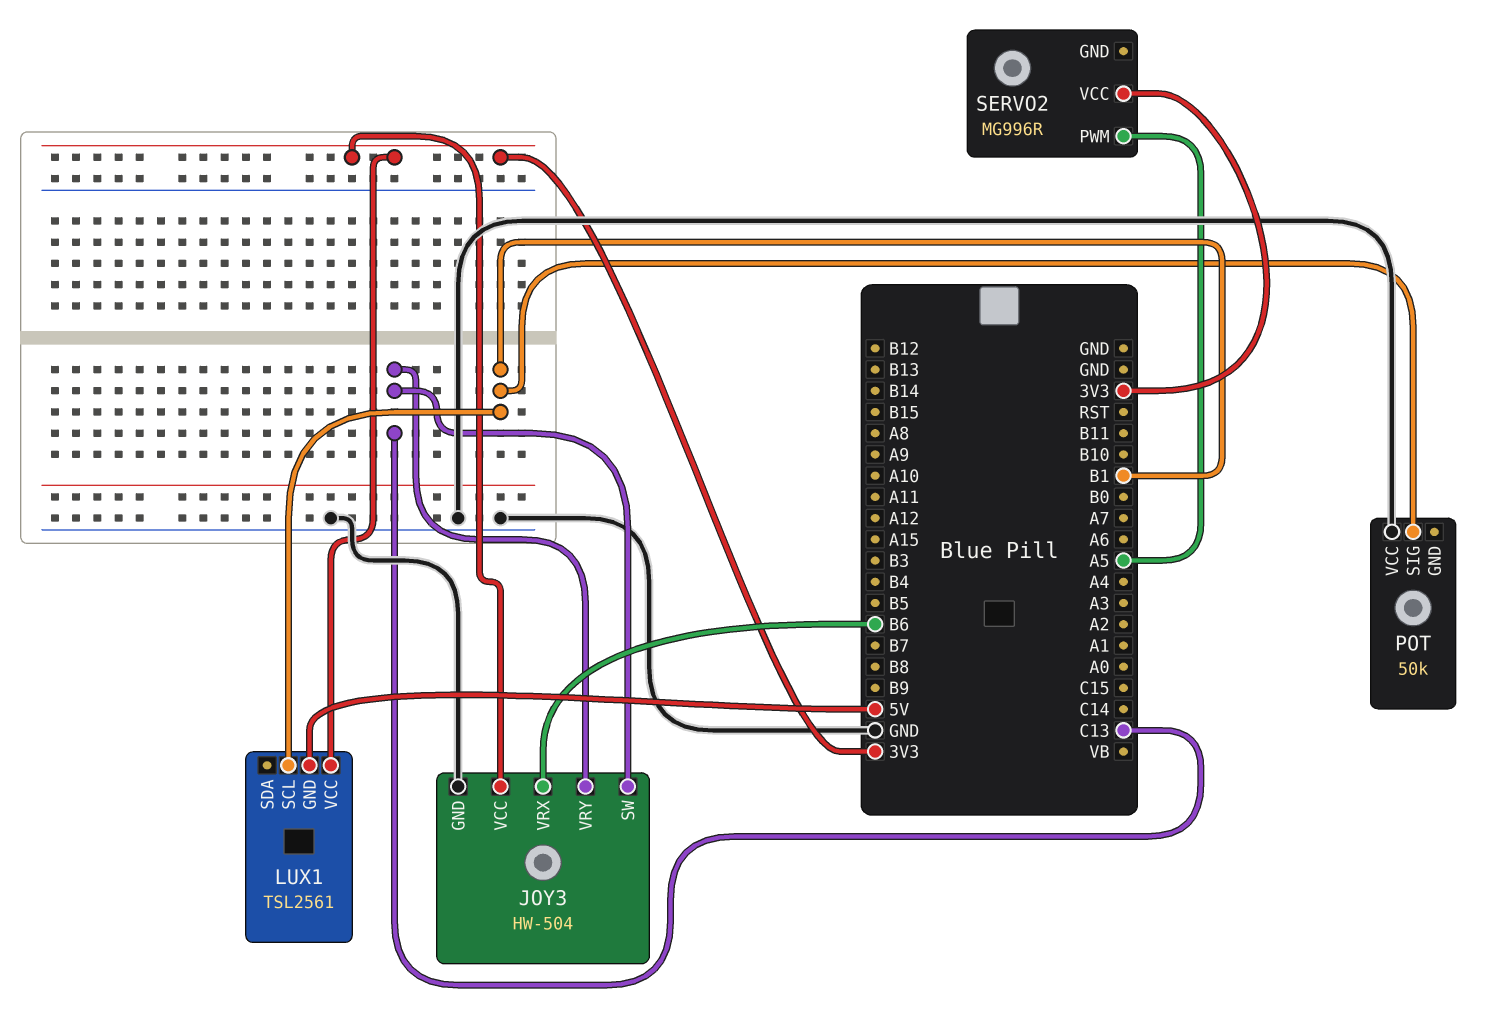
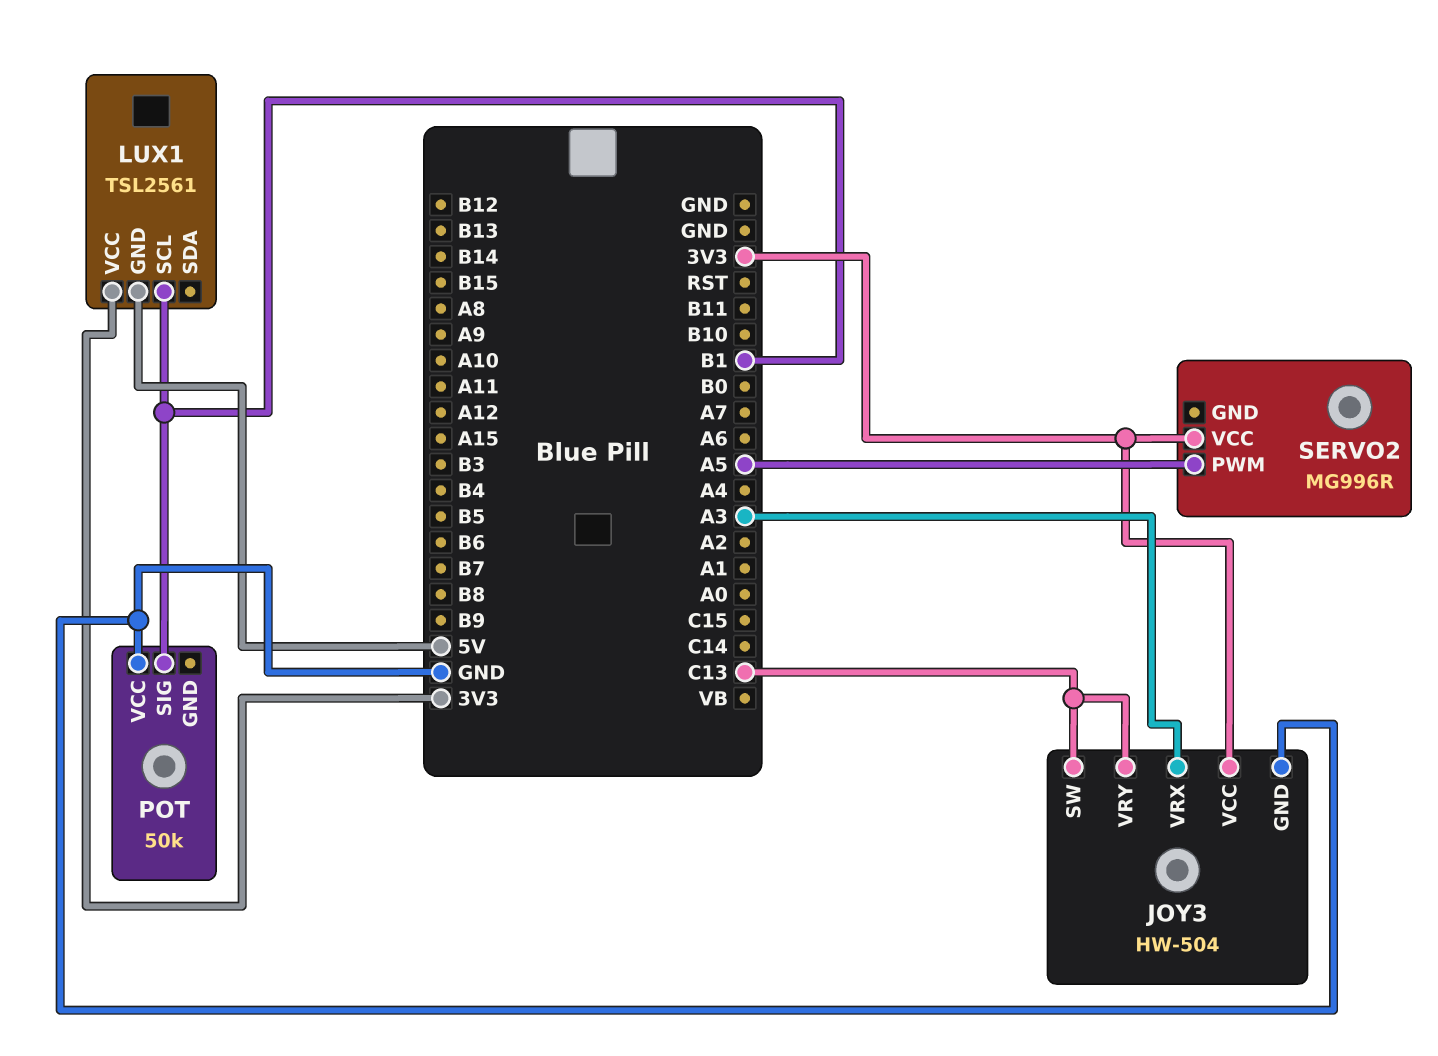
JOY3 pin VRX: B6 -> A3

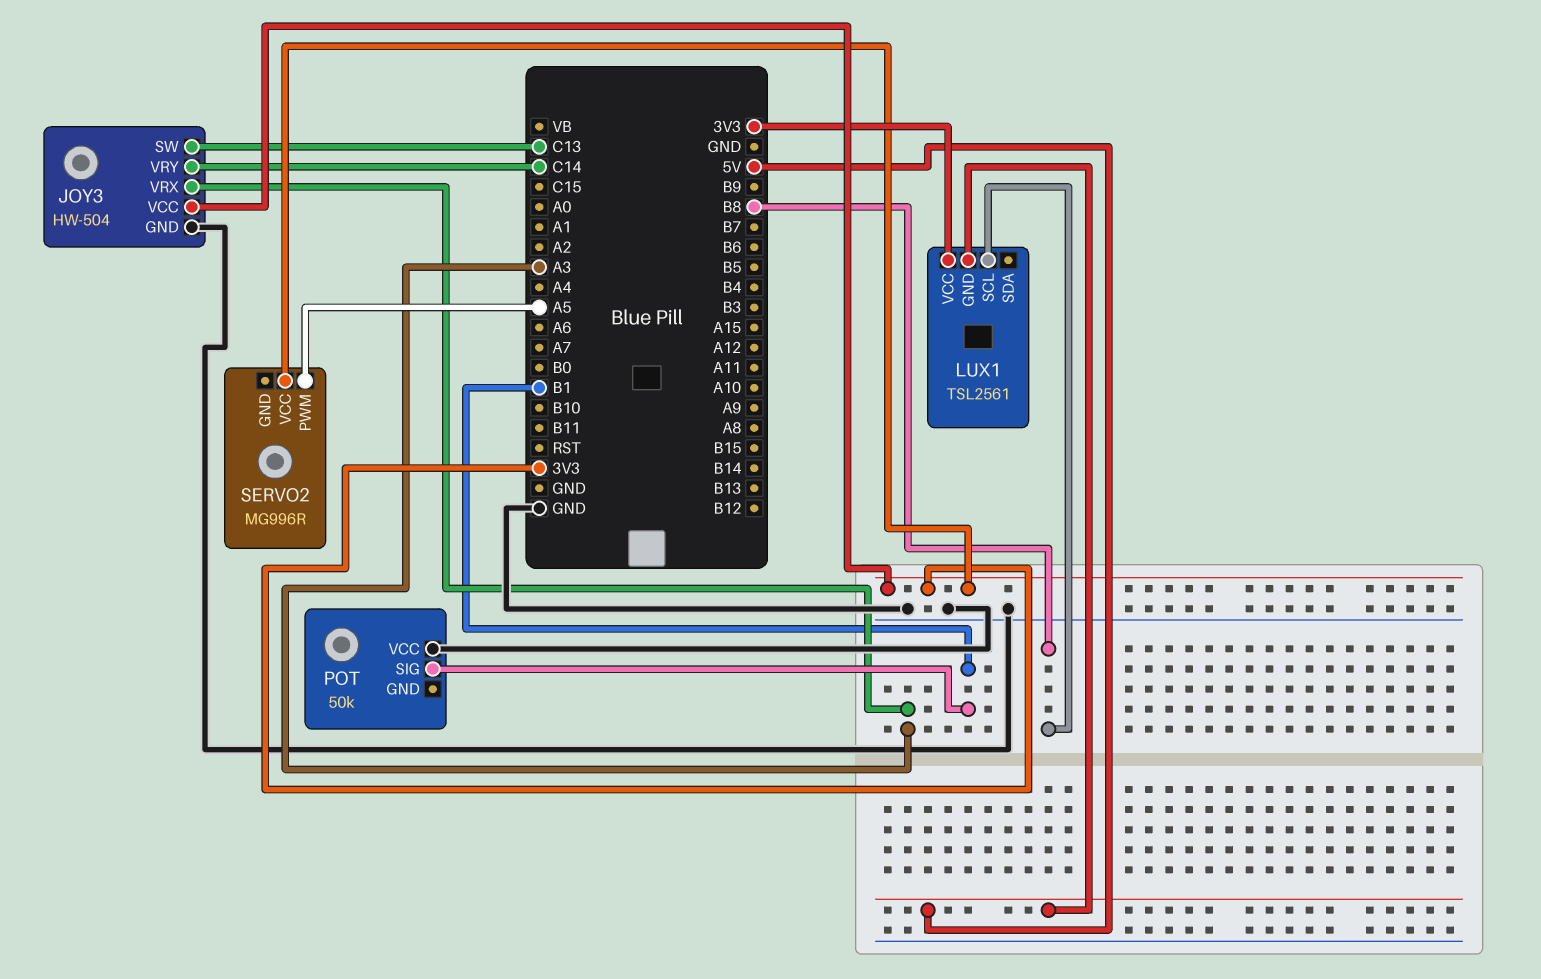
JOY3 pin VRY: C13 -> C14
LUX1 pin SCL: B1 -> B8

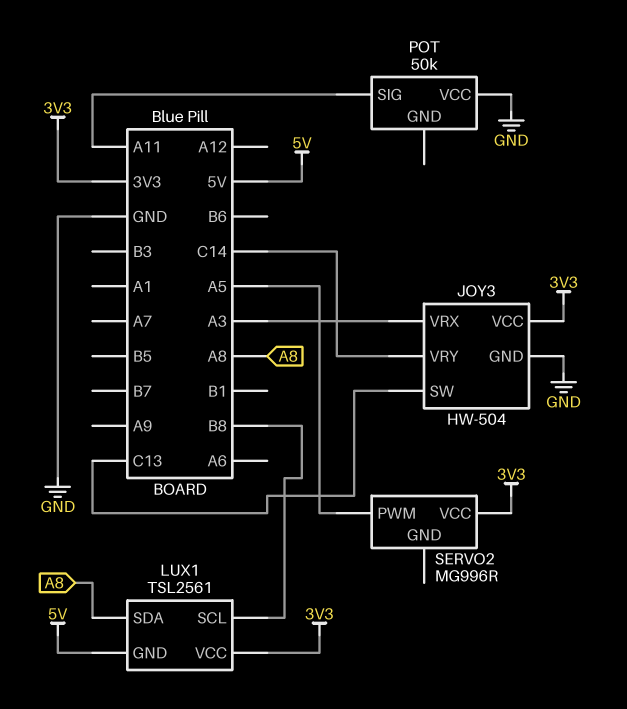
LUX1 pin SDA: none -> A8
POT pin SIG: B1 -> A11

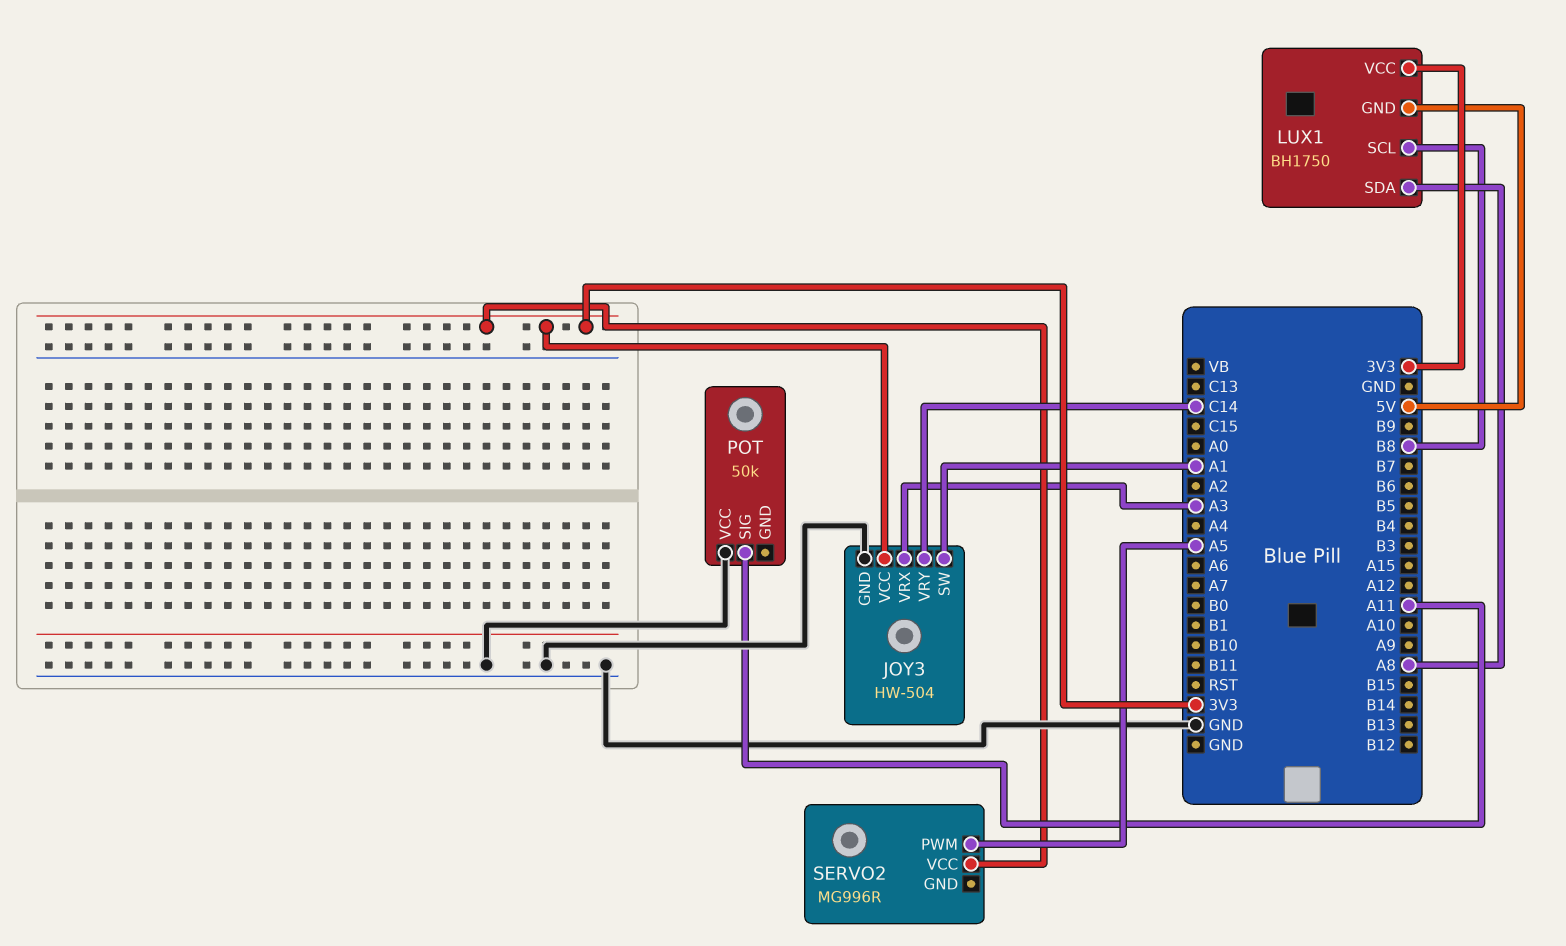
JOY3 pin SW: C13 -> A1
LUX1: TSL2561 -> BH1750

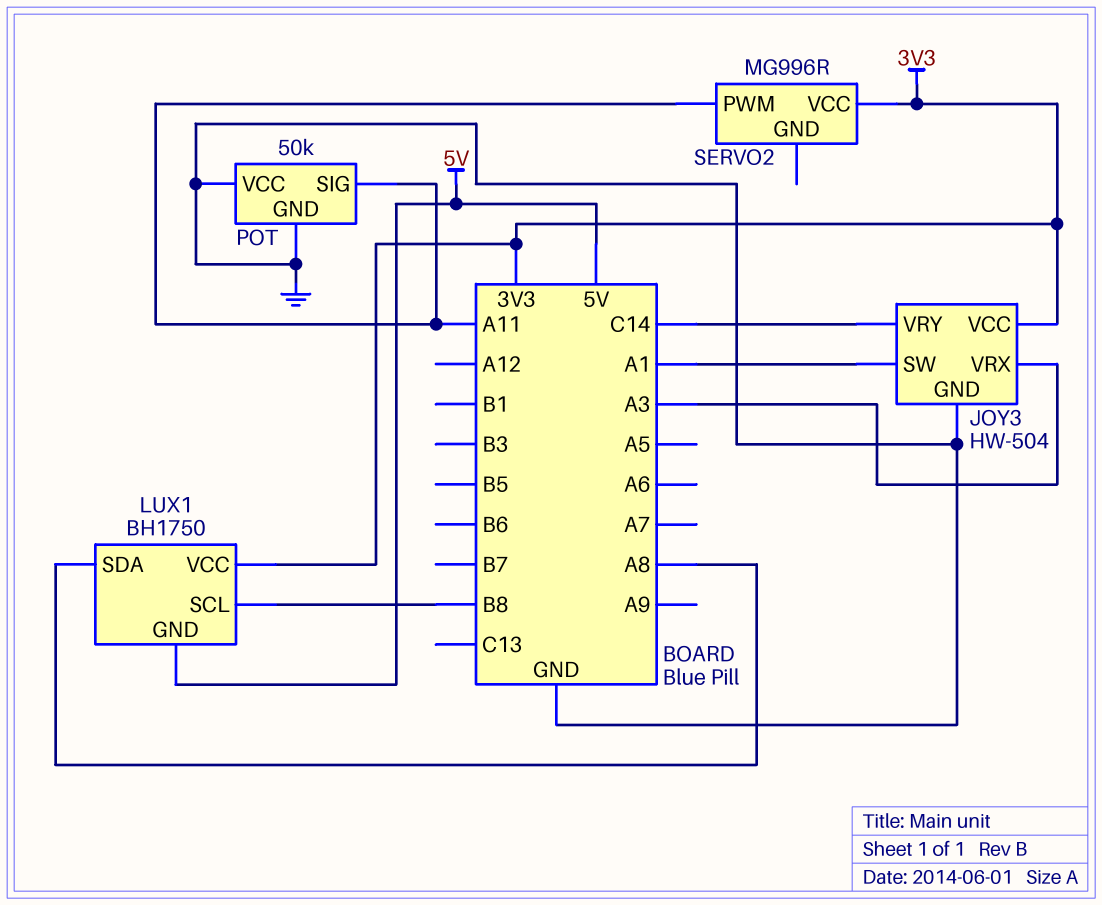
POT pin GND: none -> GND
SERVO2 pin PWM: A5 -> A11

